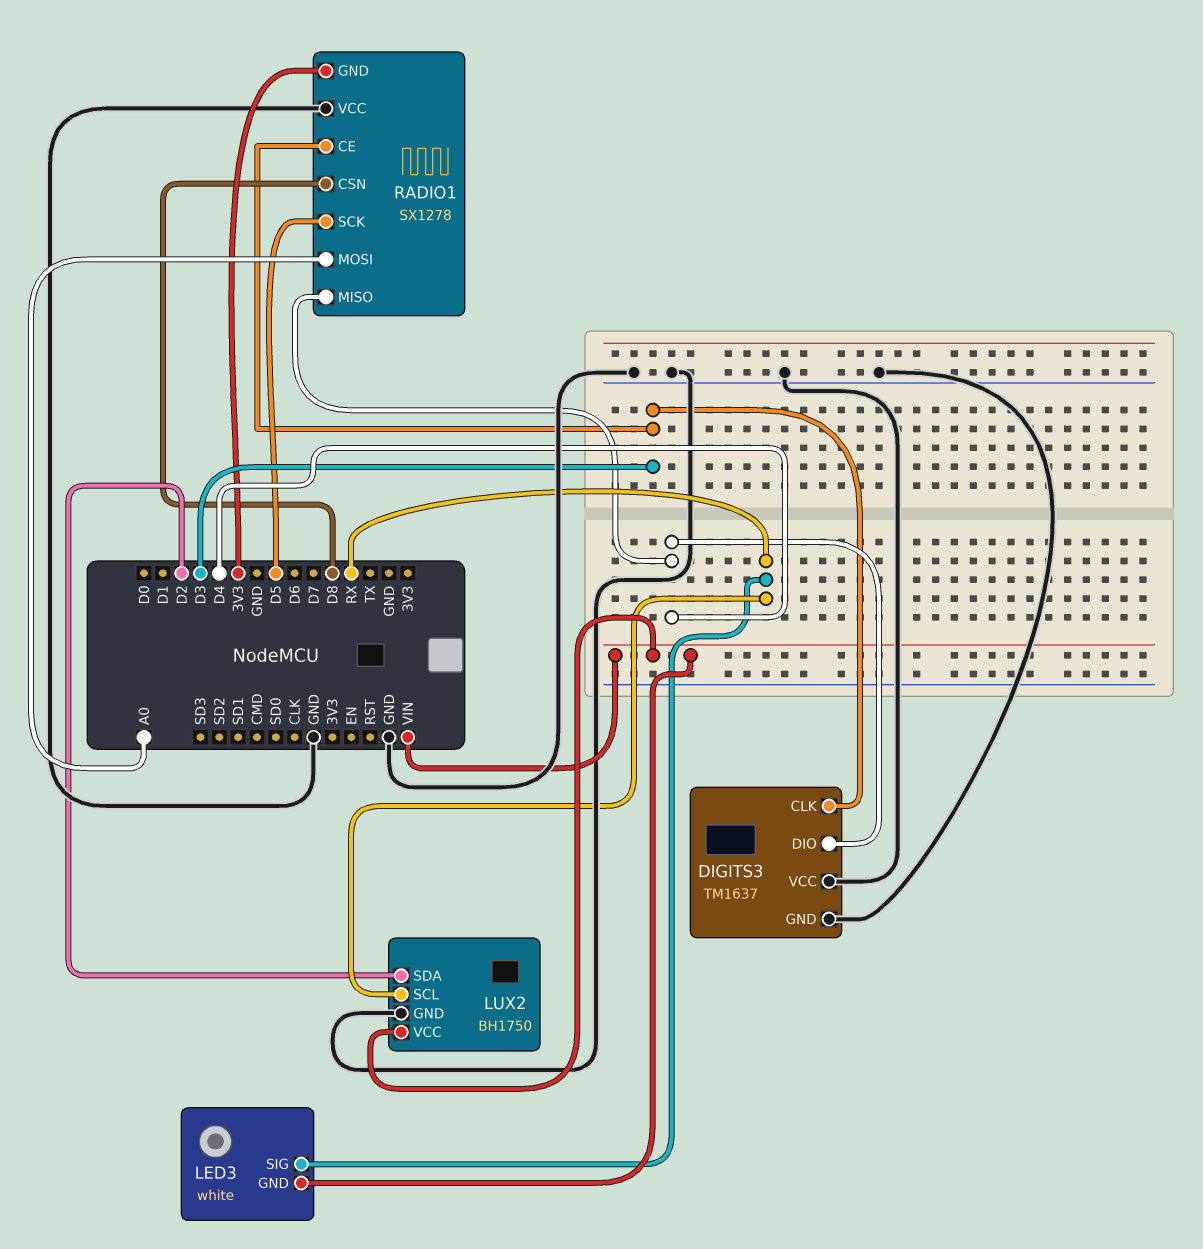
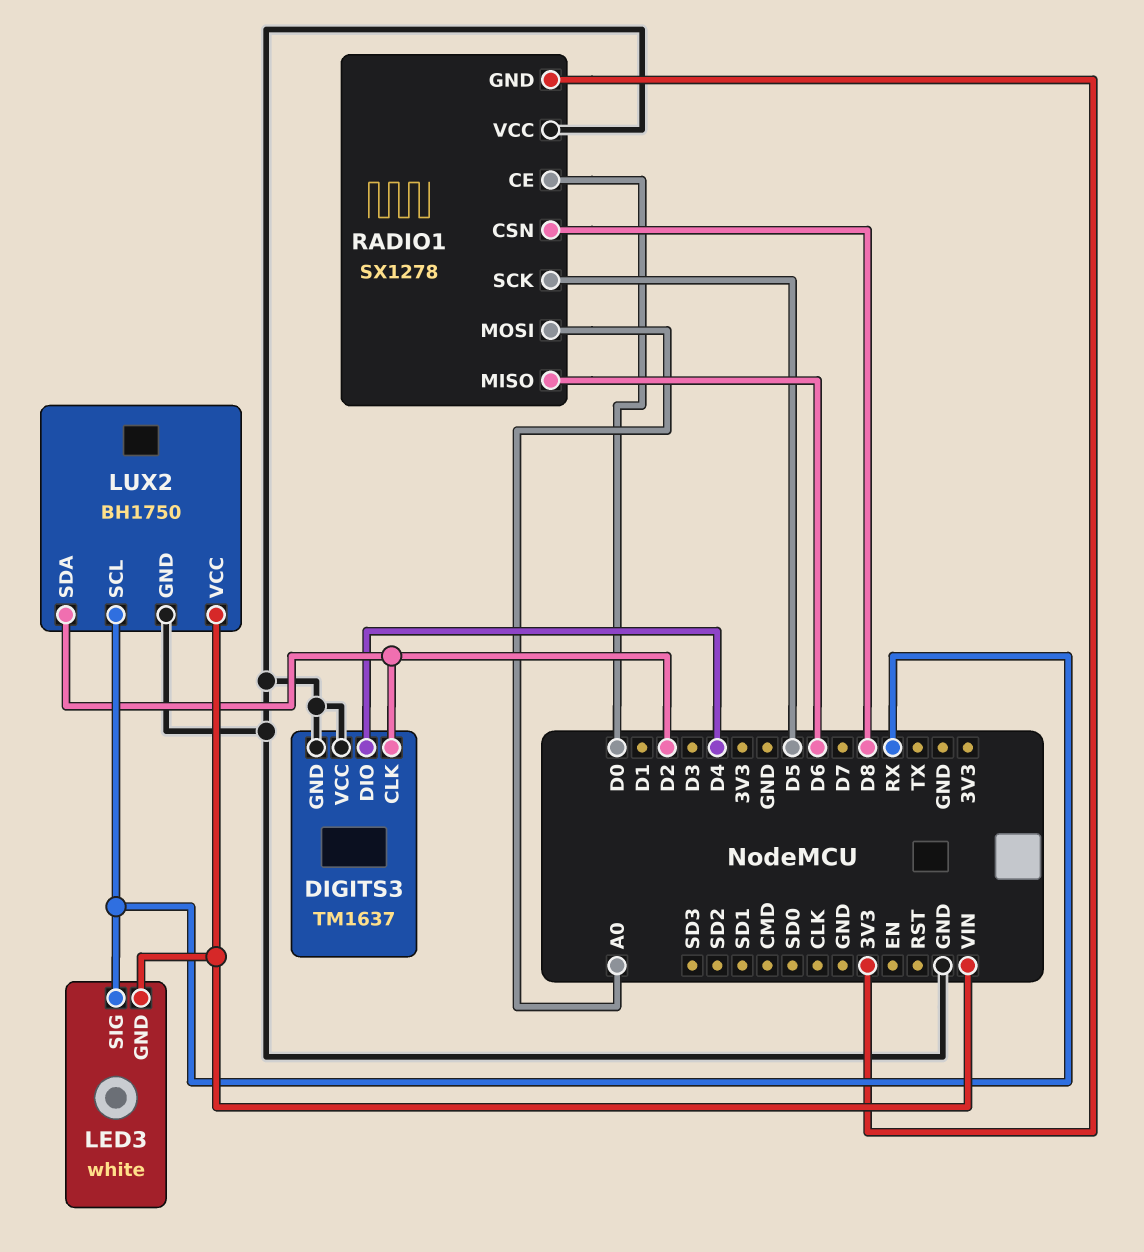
DIGITS3 pin CLK: D3 -> D2
RADIO1 pin CE: D3 -> D0
RADIO1 pin MISO: D4 -> D6

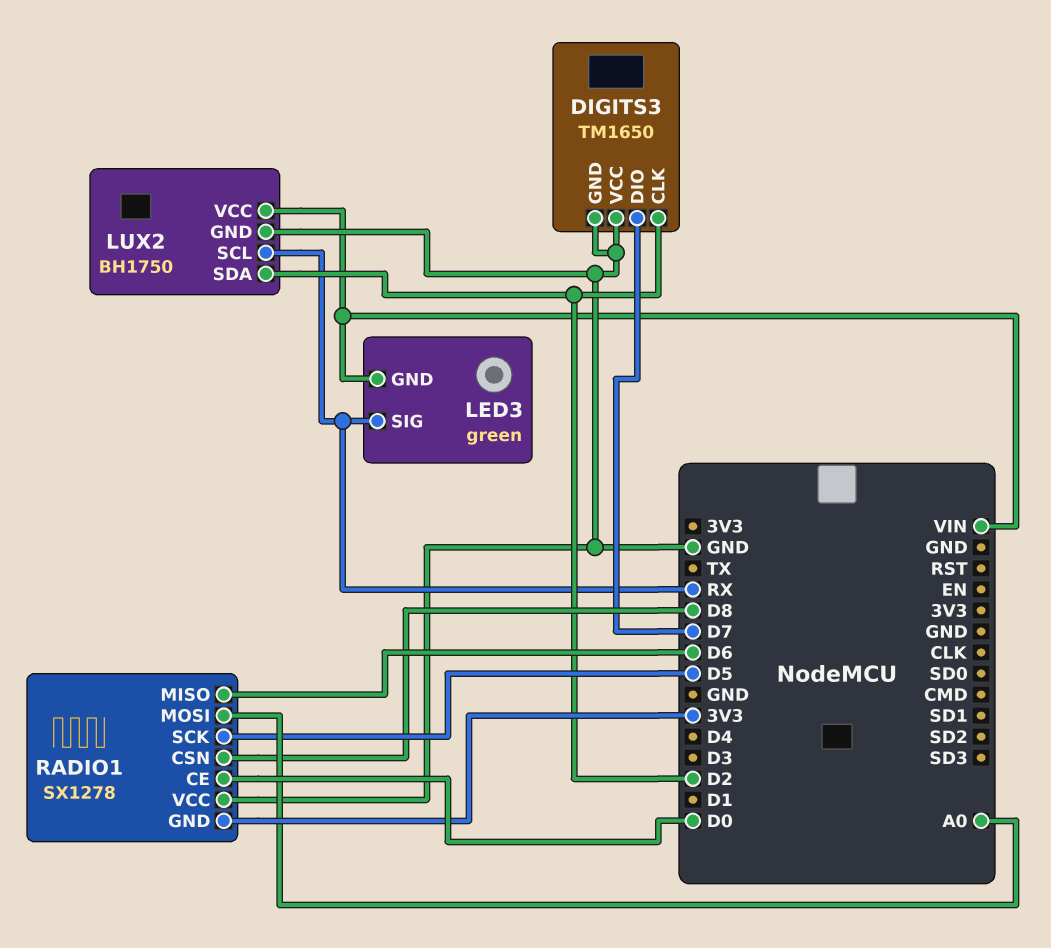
DIGITS3: TM1637 -> TM1650
DIGITS3 pin DIO: D4 -> D7
LED3: white -> green

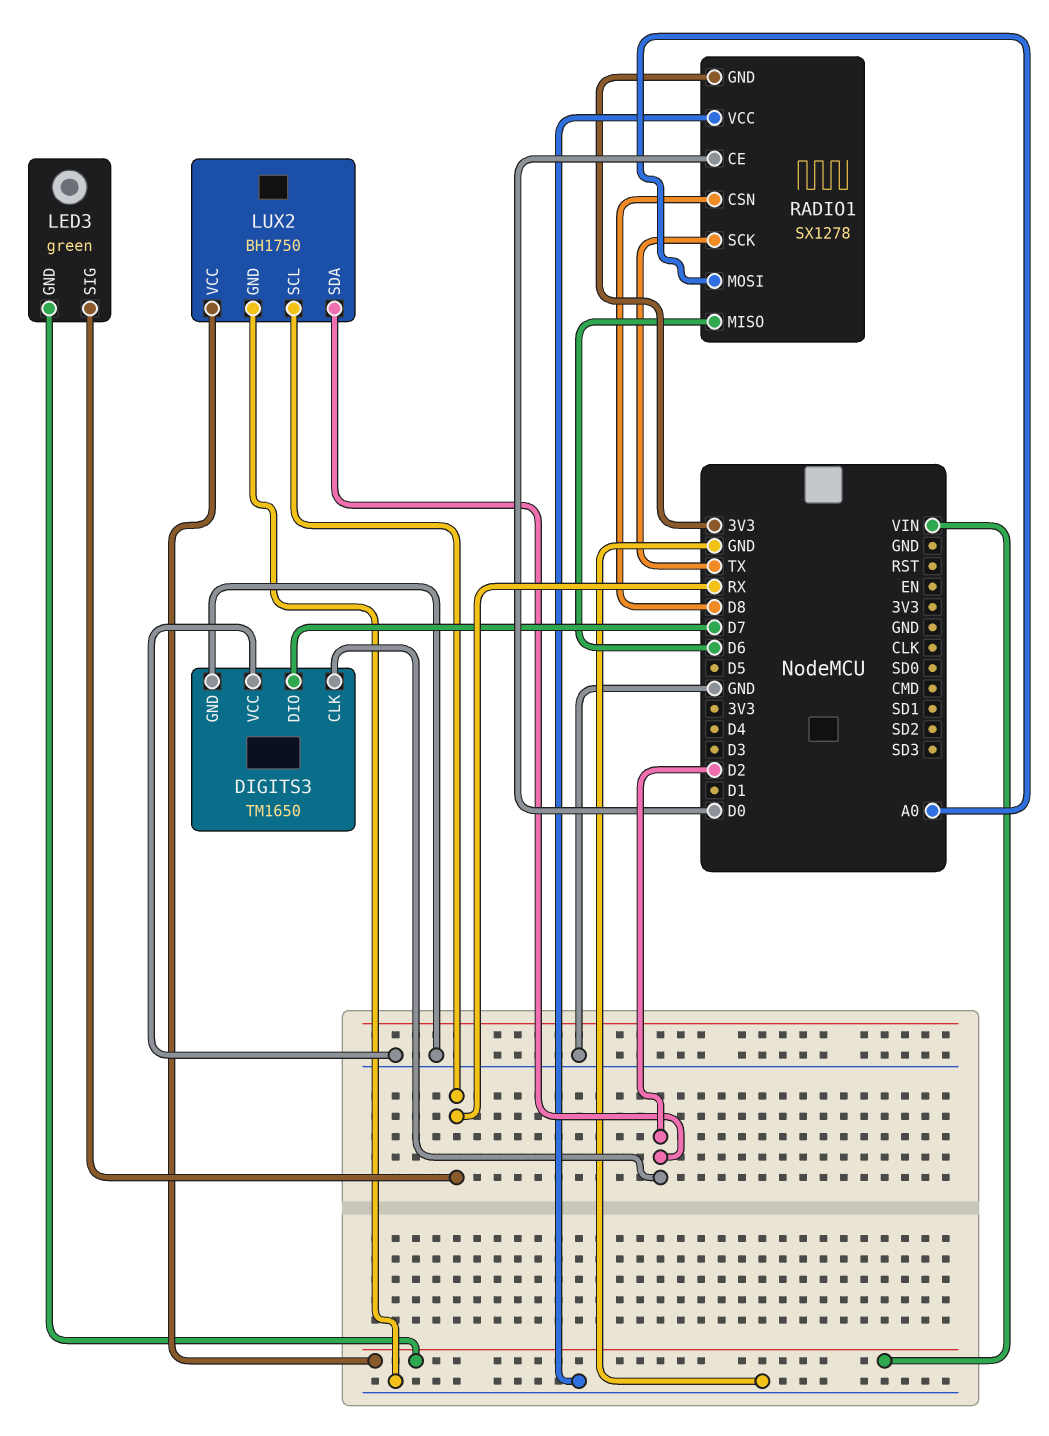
RADIO1 pin SCK: D5 -> TX

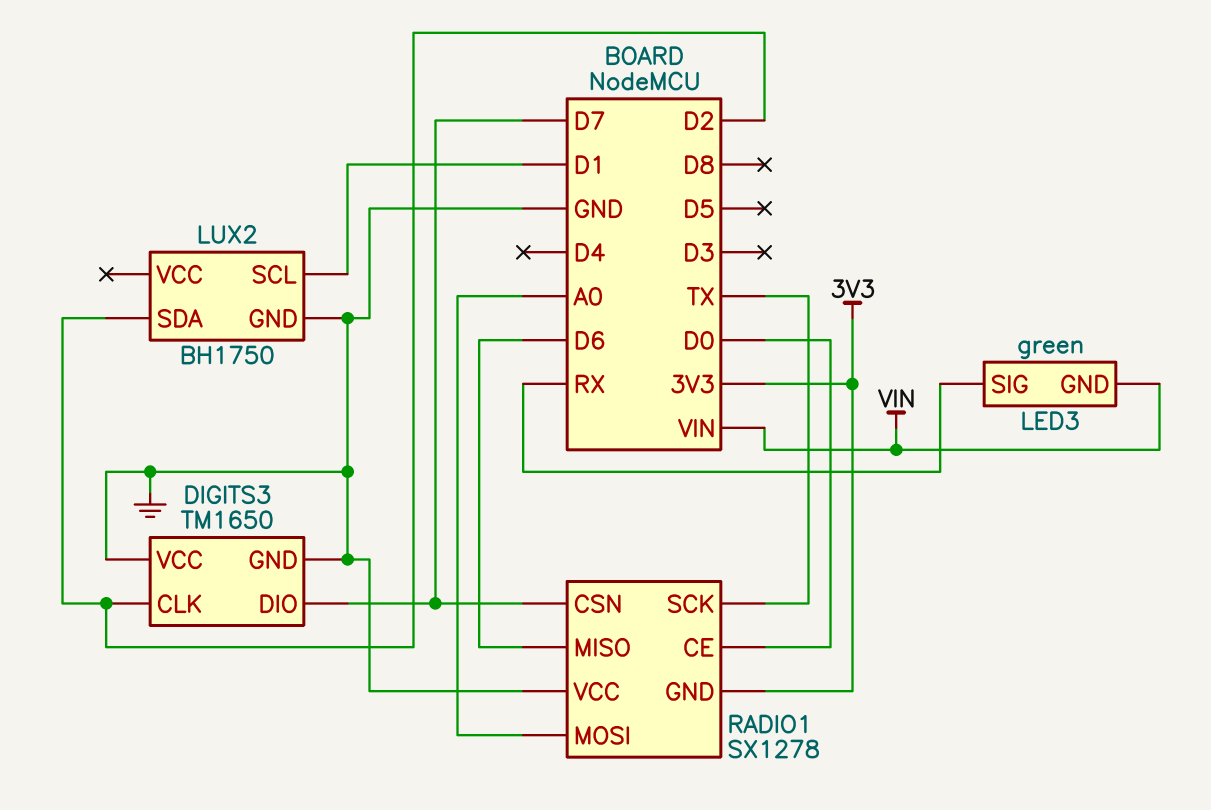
LUX2 pin SCL: RX -> D1
LUX2 pin VCC: VIN -> none
RADIO1 pin CSN: D8 -> D7

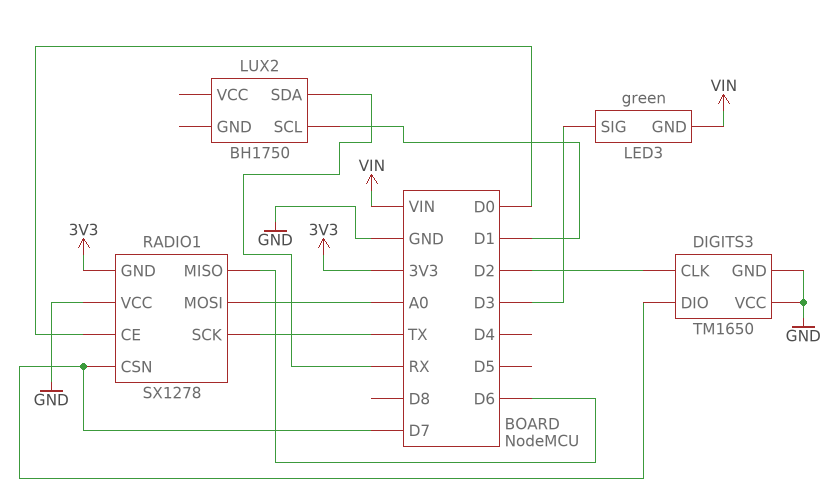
LED3 pin SIG: RX -> D3
LUX2 pin GND: GND -> none
LUX2 pin SDA: D2 -> RX

